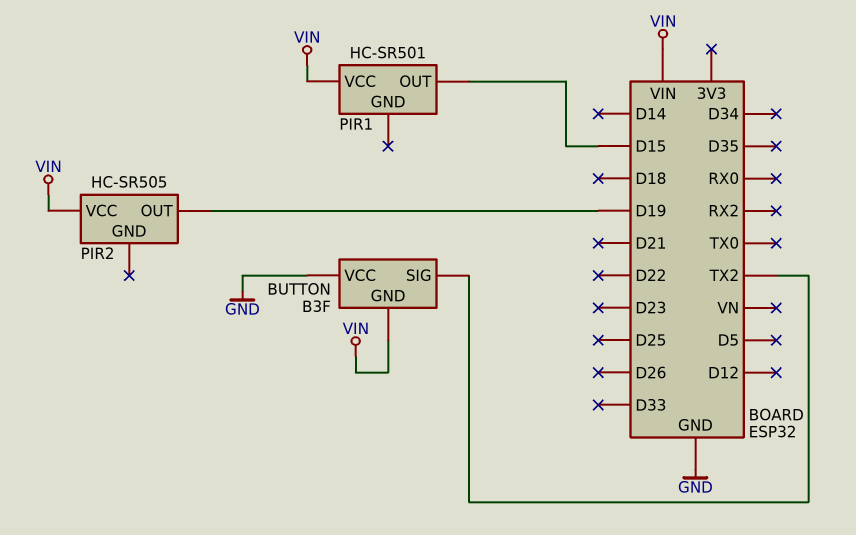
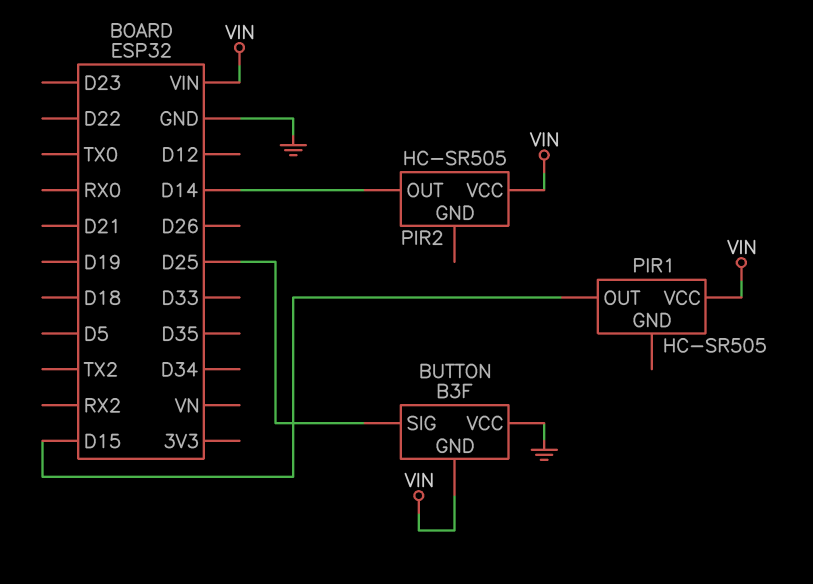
BUTTON pin SIG: TX2 -> D25
PIR1: HC-SR501 -> HC-SR505
PIR2 pin OUT: D19 -> D14

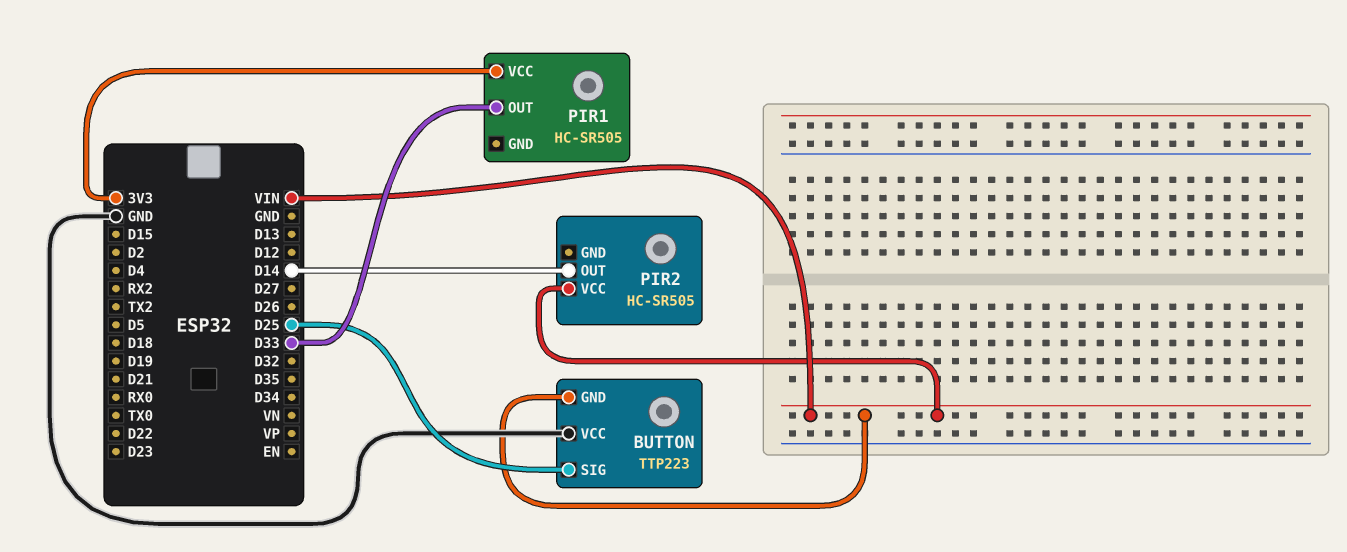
BUTTON: B3F -> TTP223
PIR1 pin OUT: D15 -> D33
PIR1 pin VCC: VIN -> 3V3

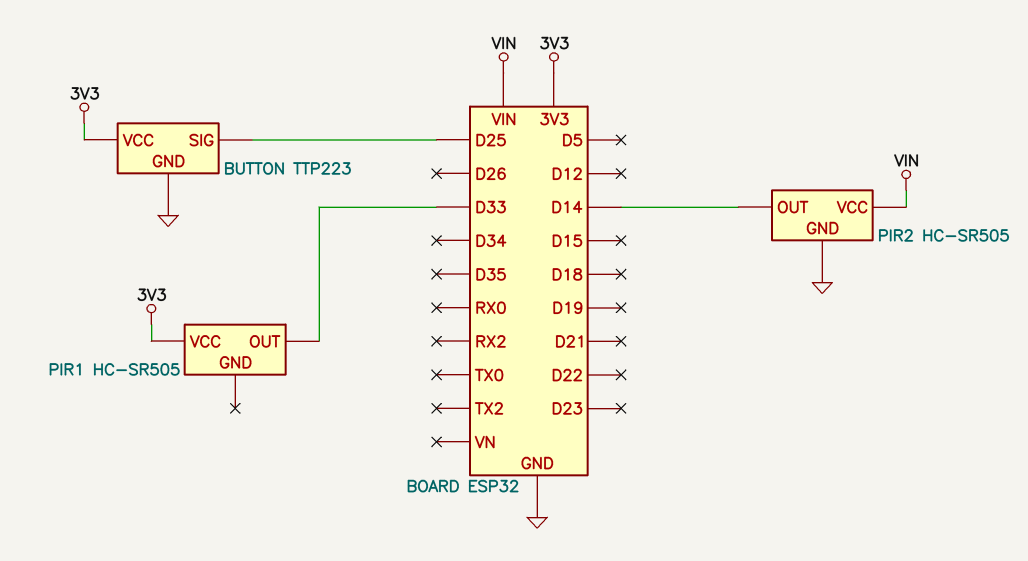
BUTTON pin GND: VIN -> GND
BUTTON pin VCC: GND -> 3V3
PIR2 pin GND: none -> GND

